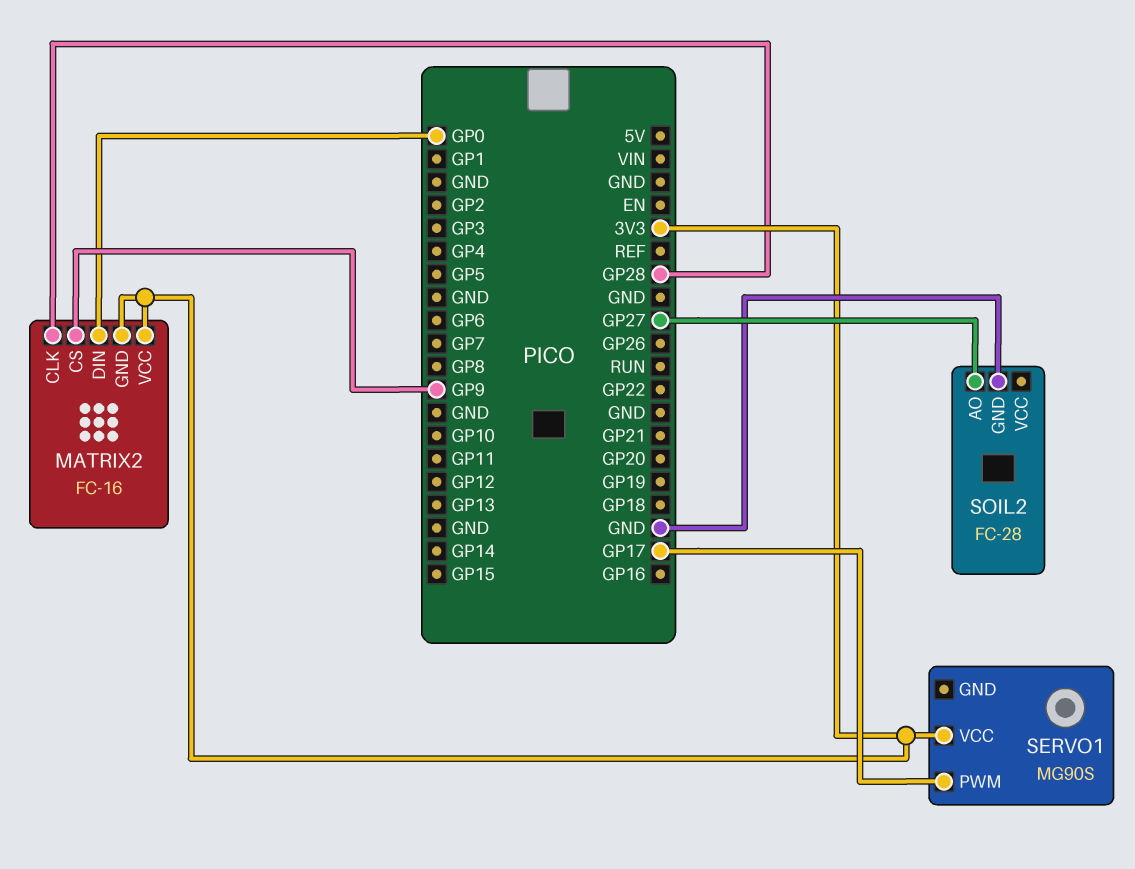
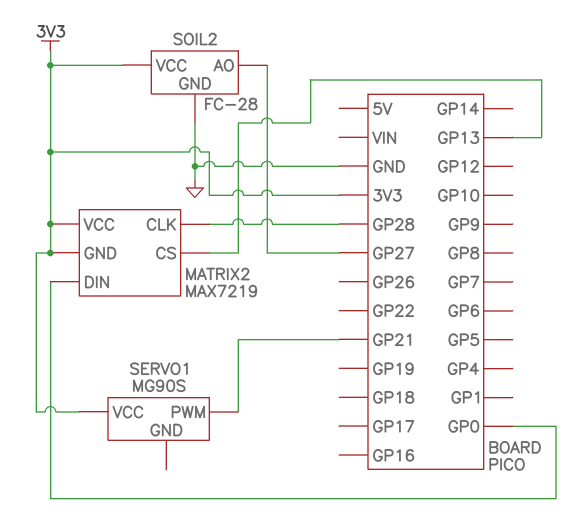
MATRIX2: FC-16 -> MAX7219
MATRIX2 pin CS: GP9 -> GP13
SERVO1 pin PWM: GP17 -> GP21
SOIL2 pin VCC: none -> 3V3

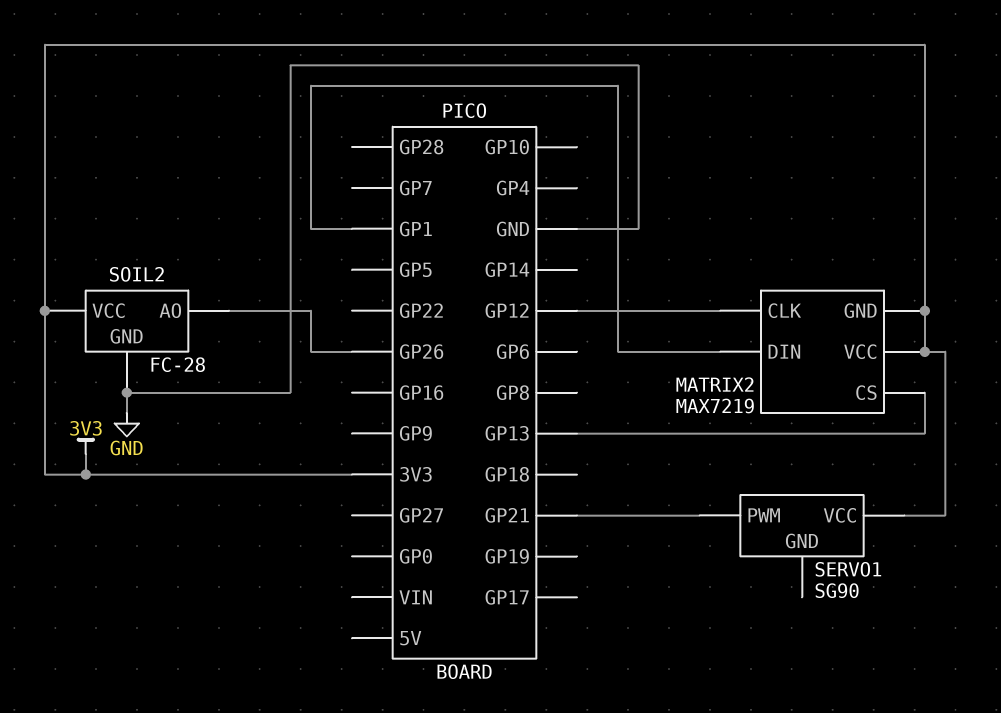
MATRIX2 pin CLK: GP28 -> GP12
MATRIX2 pin DIN: GP0 -> GP1
SERVO1: MG90S -> SG90
SOIL2 pin AO: GP27 -> GP26

